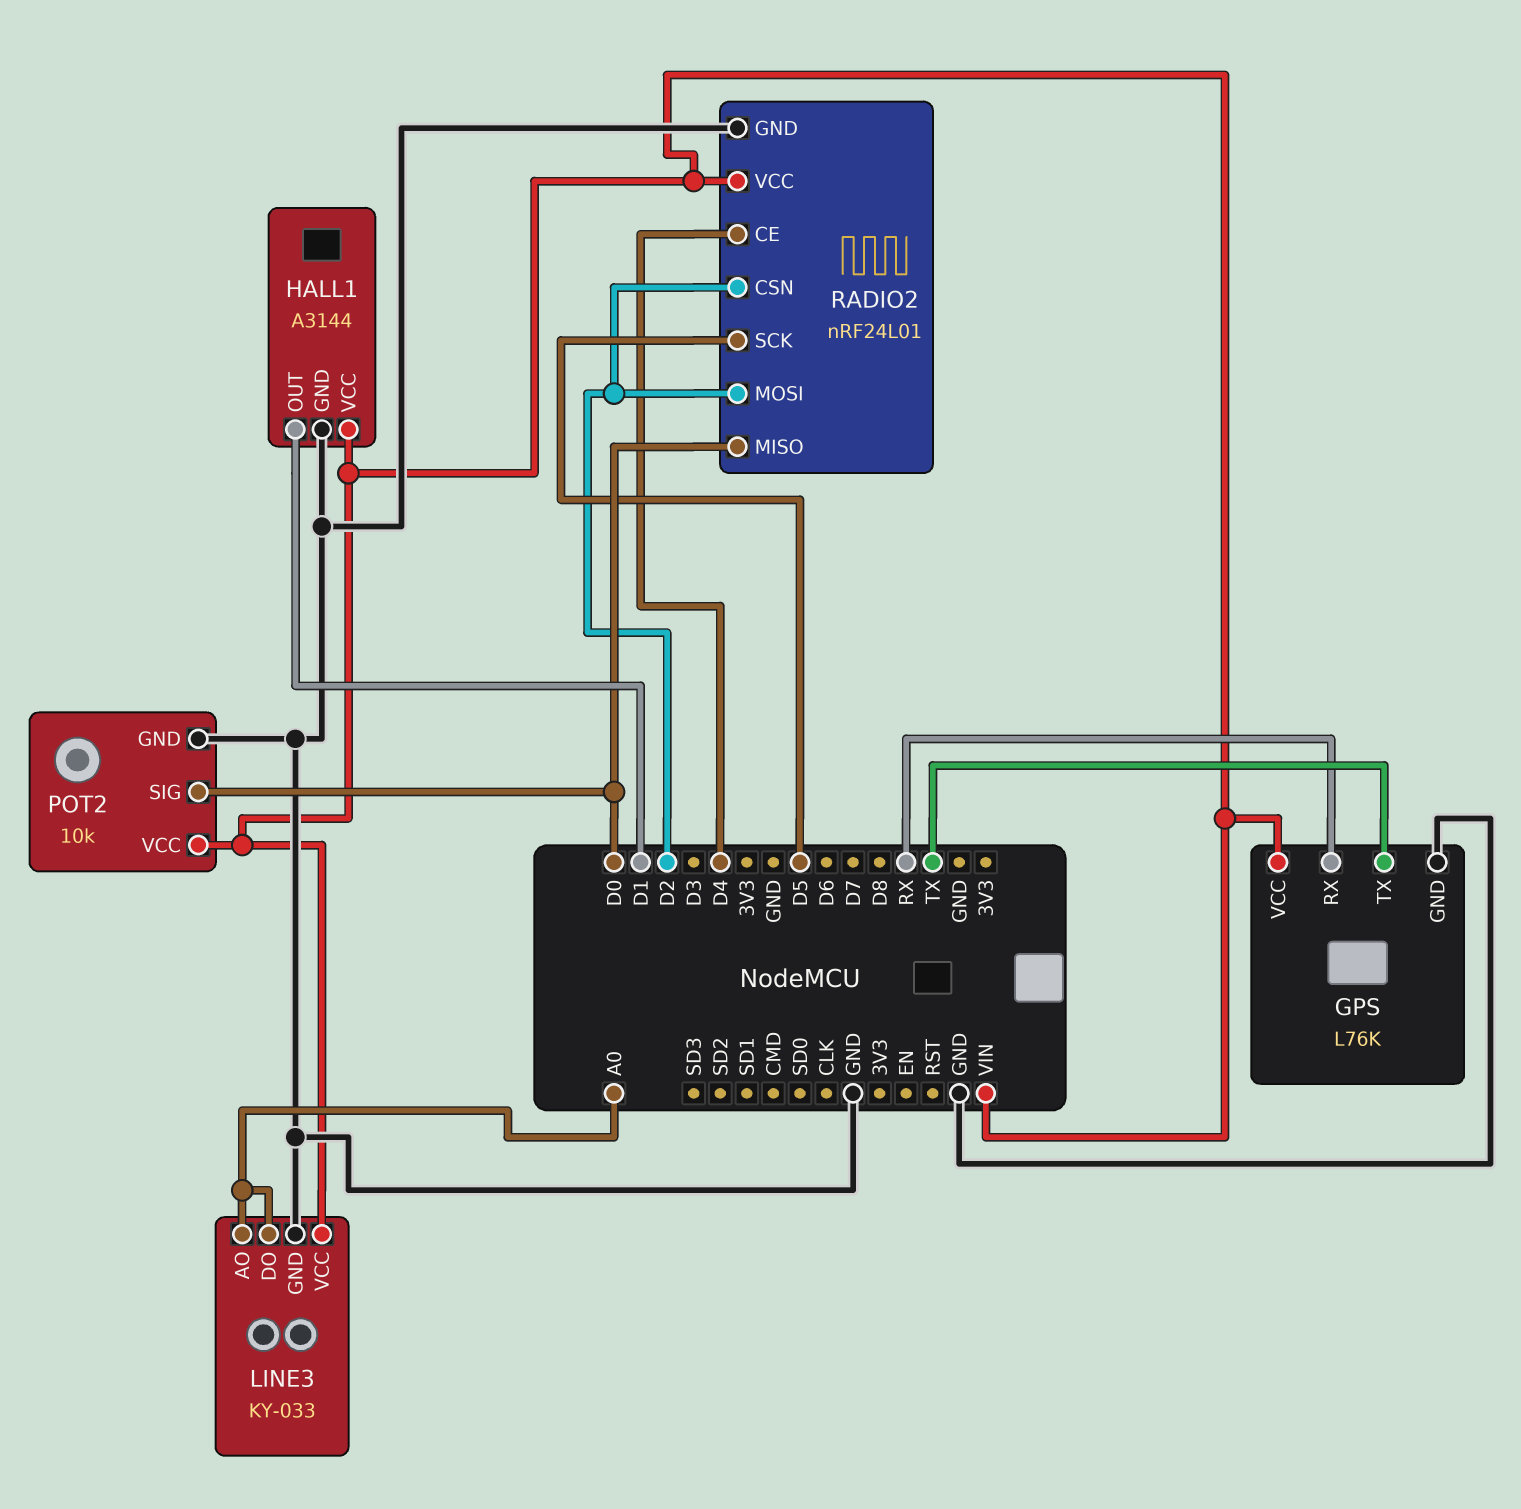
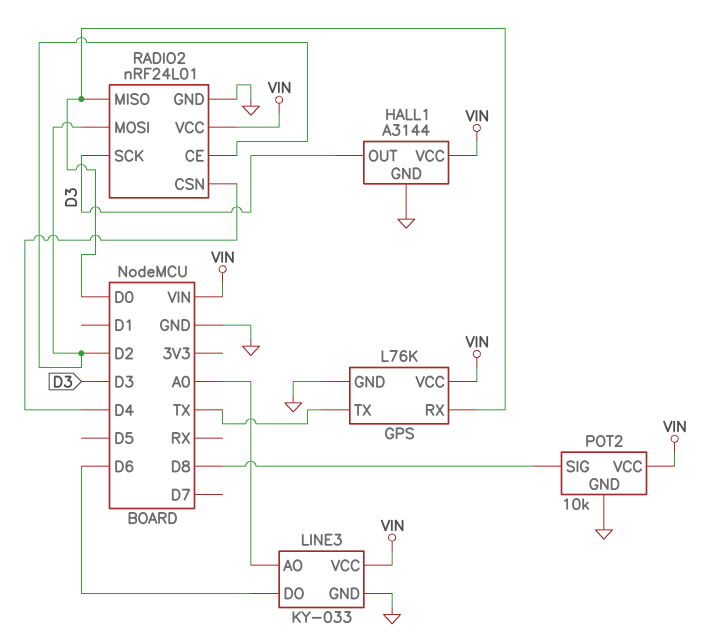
GPS pin RX: RX -> D0
HALL1 pin OUT: D1 -> D3
LINE3 pin DO: A0 -> D6
POT2 pin SIG: D0 -> D8
RADIO2 pin CE: D4 -> D2
RADIO2 pin CSN: D2 -> D4
RADIO2 pin SCK: D5 -> D3

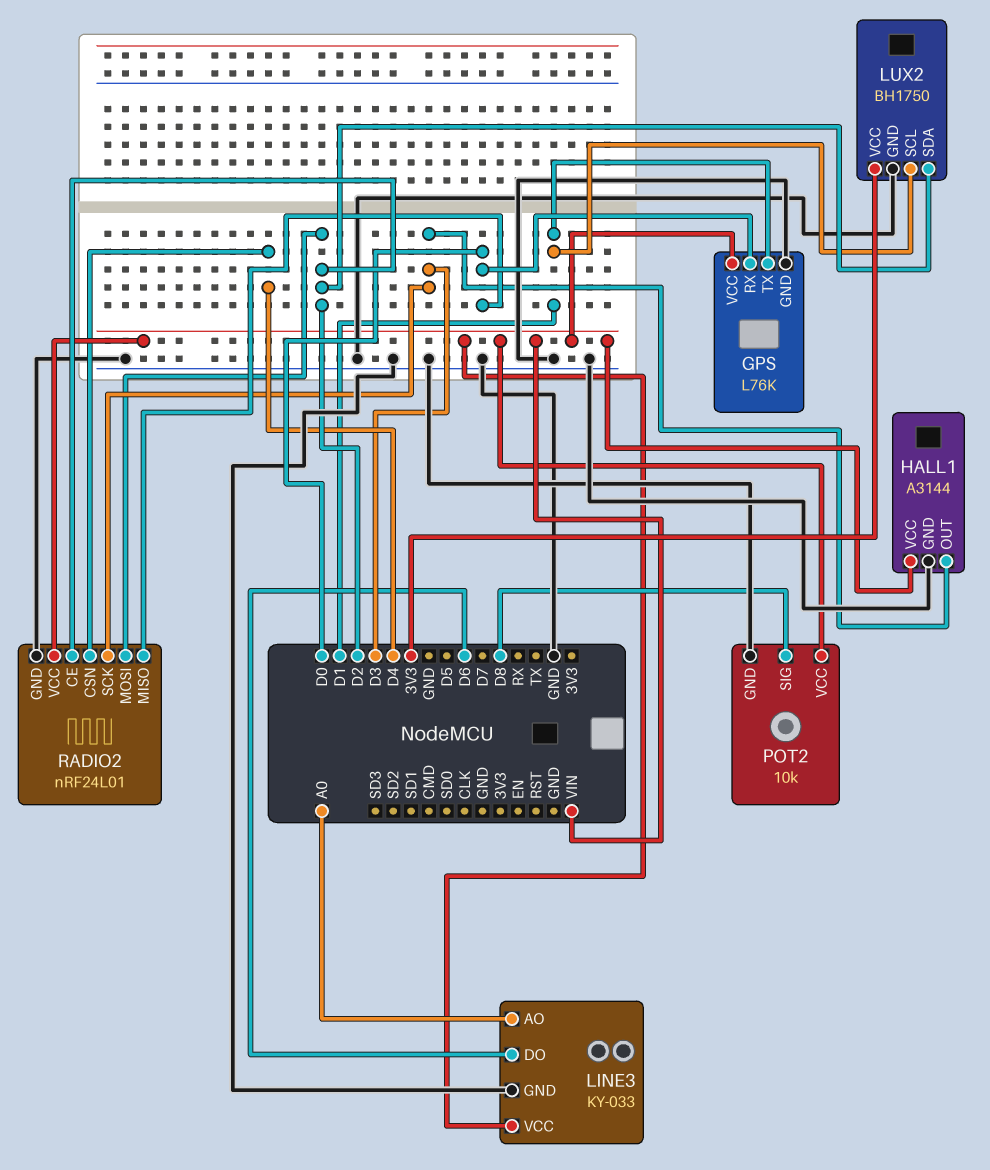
GPS pin TX: TX -> D1
LUX2: none -> BH1750
LUX2 pin GND: none -> GND
LUX2 pin SCL: none -> D1
LUX2 pin SDA: none -> D2
LUX2 pin VCC: none -> 3V3

